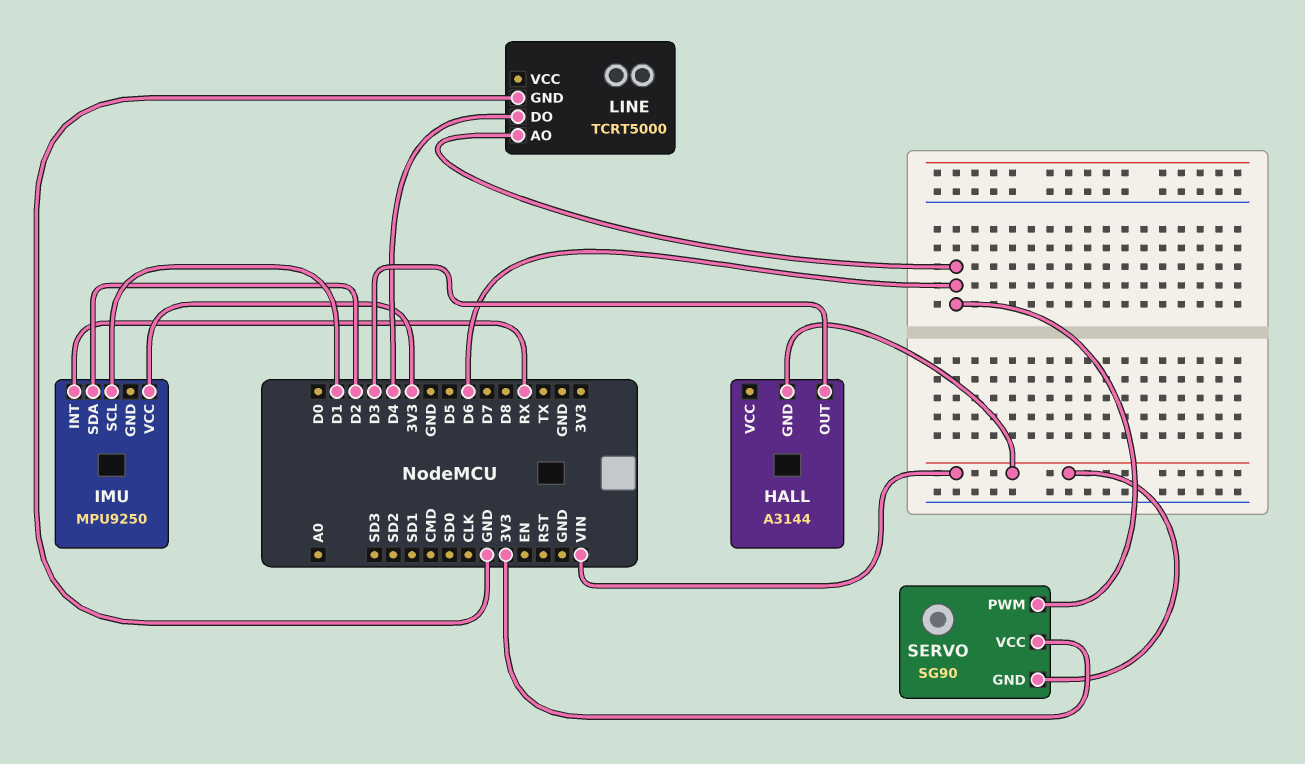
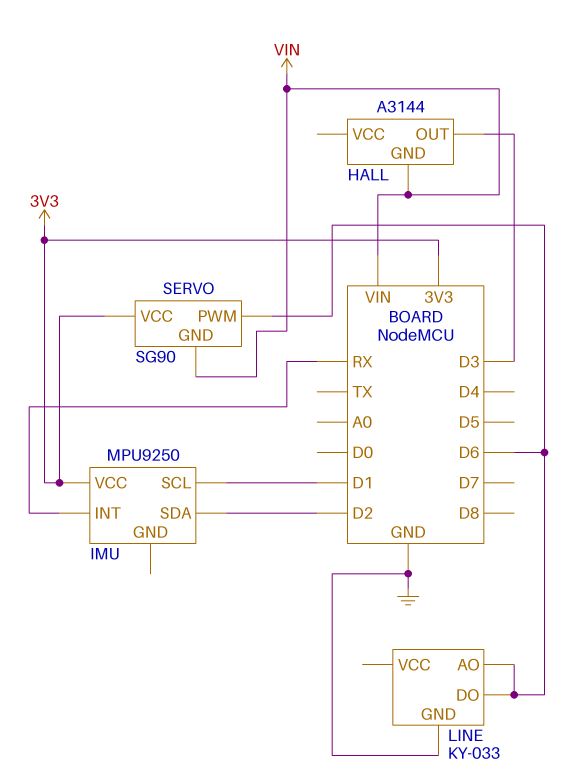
LINE: TCRT5000 -> KY-033
LINE pin DO: D4 -> D6

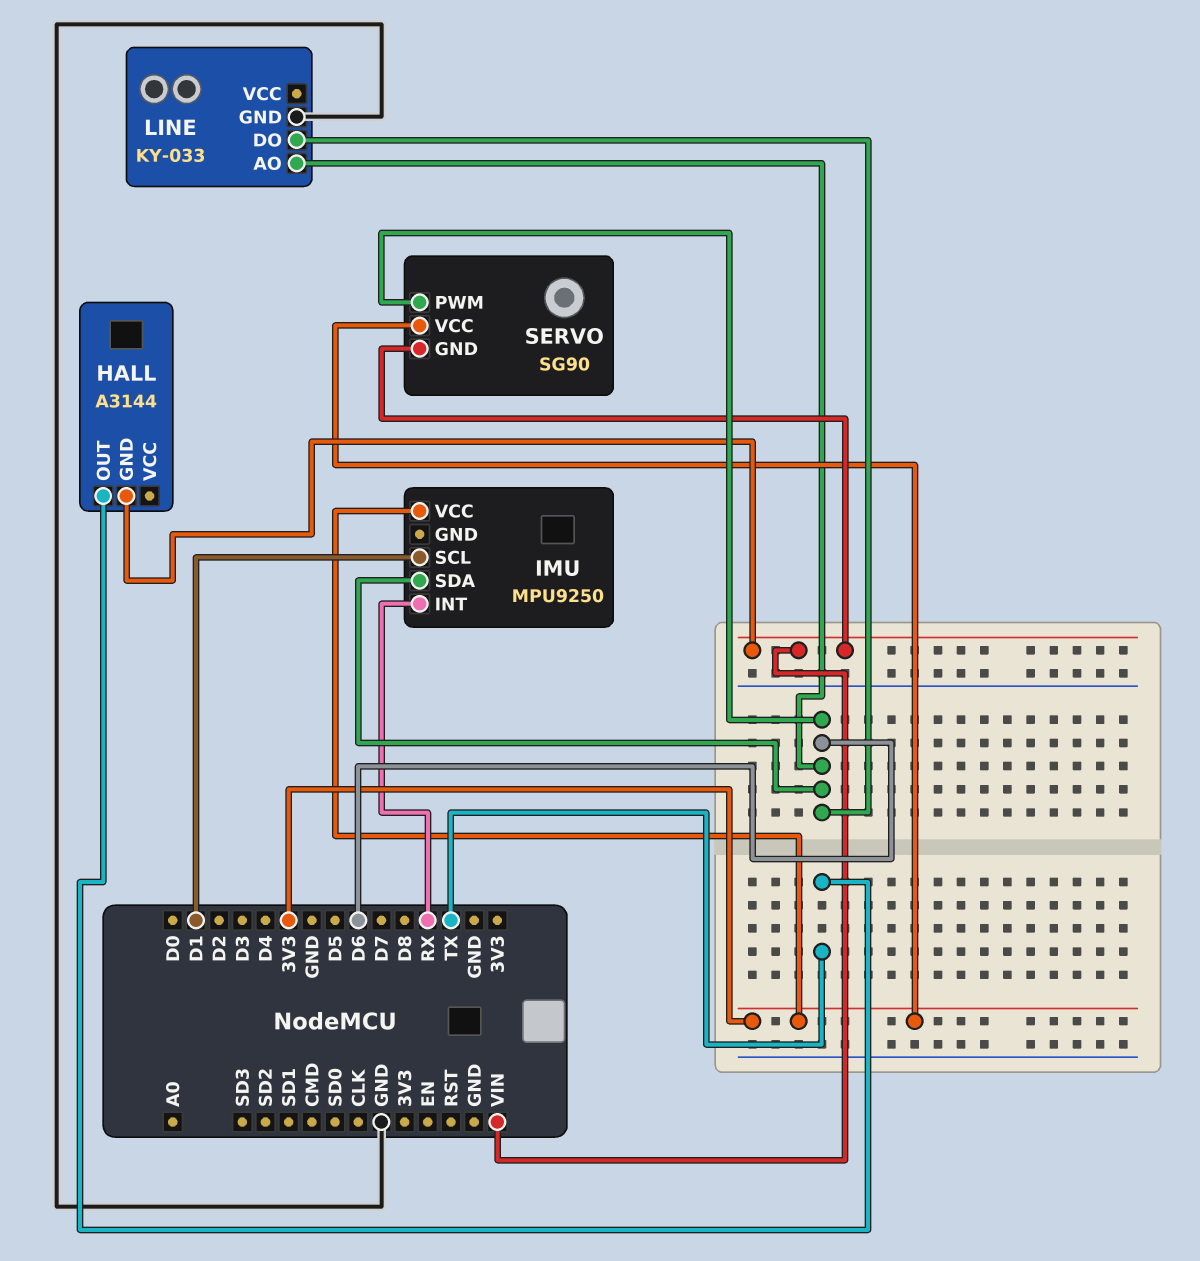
HALL pin OUT: D3 -> TX
IMU pin SDA: D2 -> D6

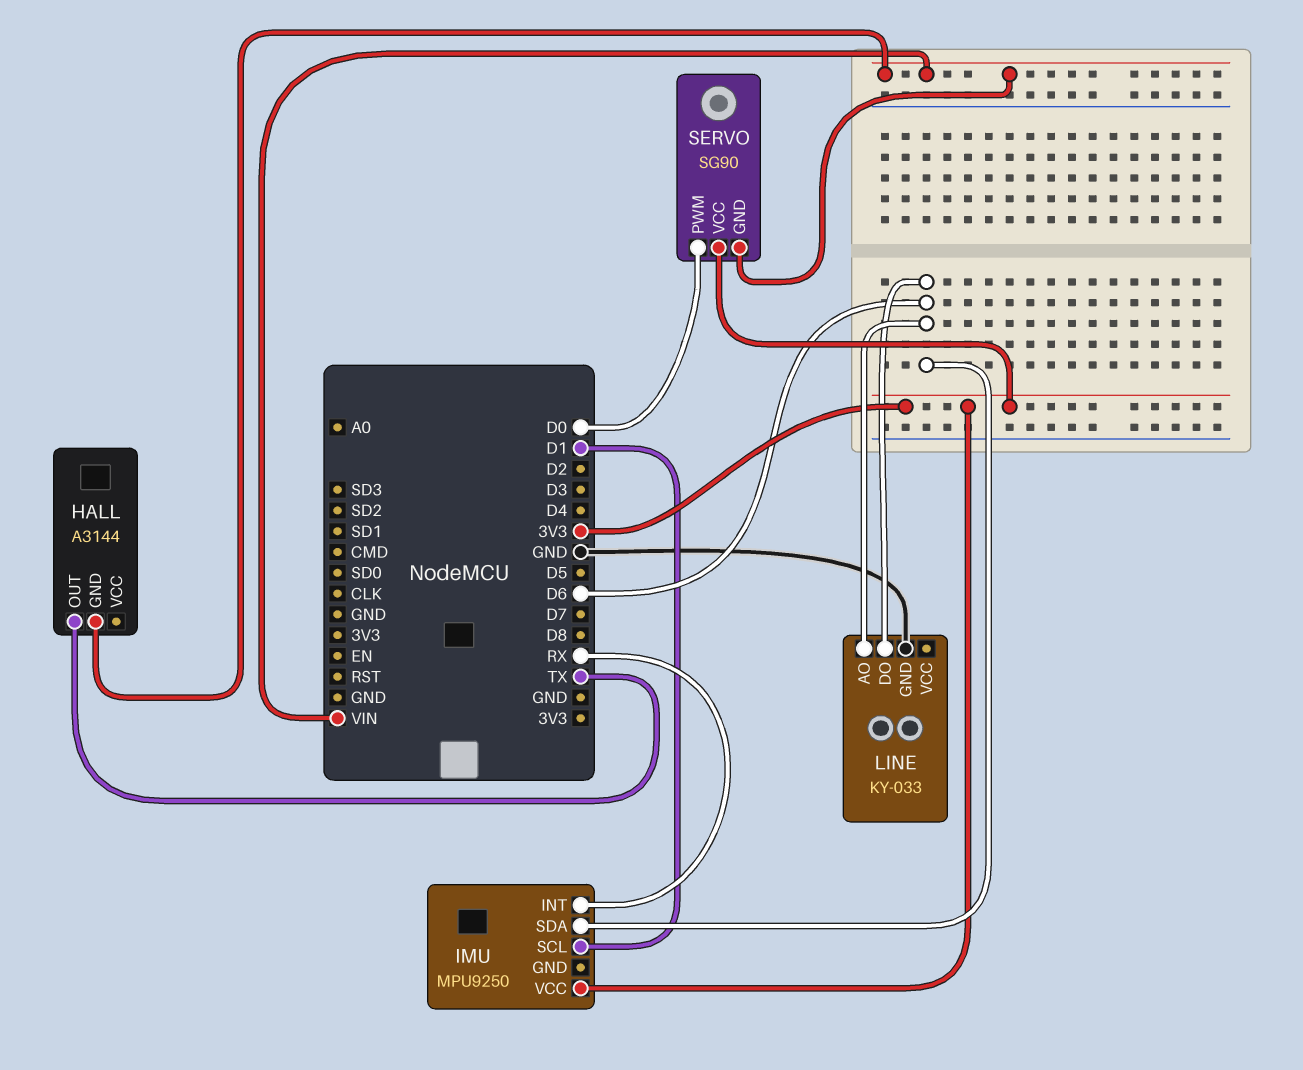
SERVO pin PWM: D6 -> D0

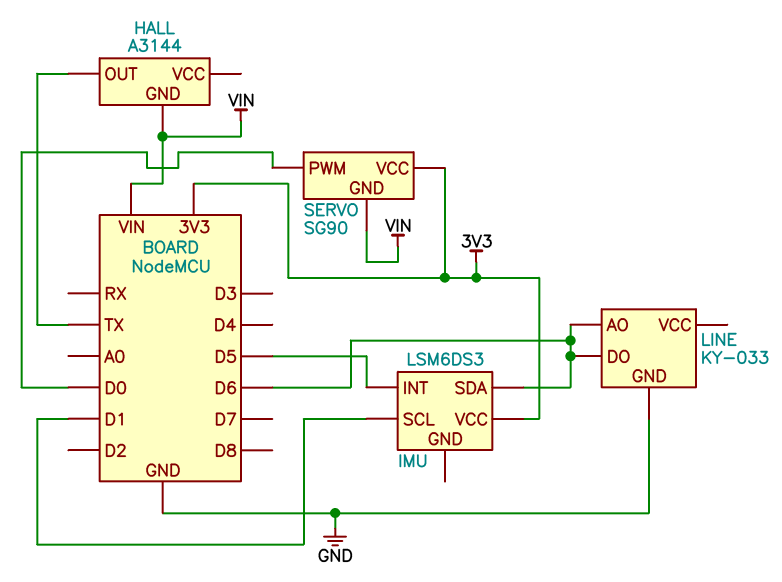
IMU: MPU9250 -> LSM6DS3
IMU pin INT: RX -> D5

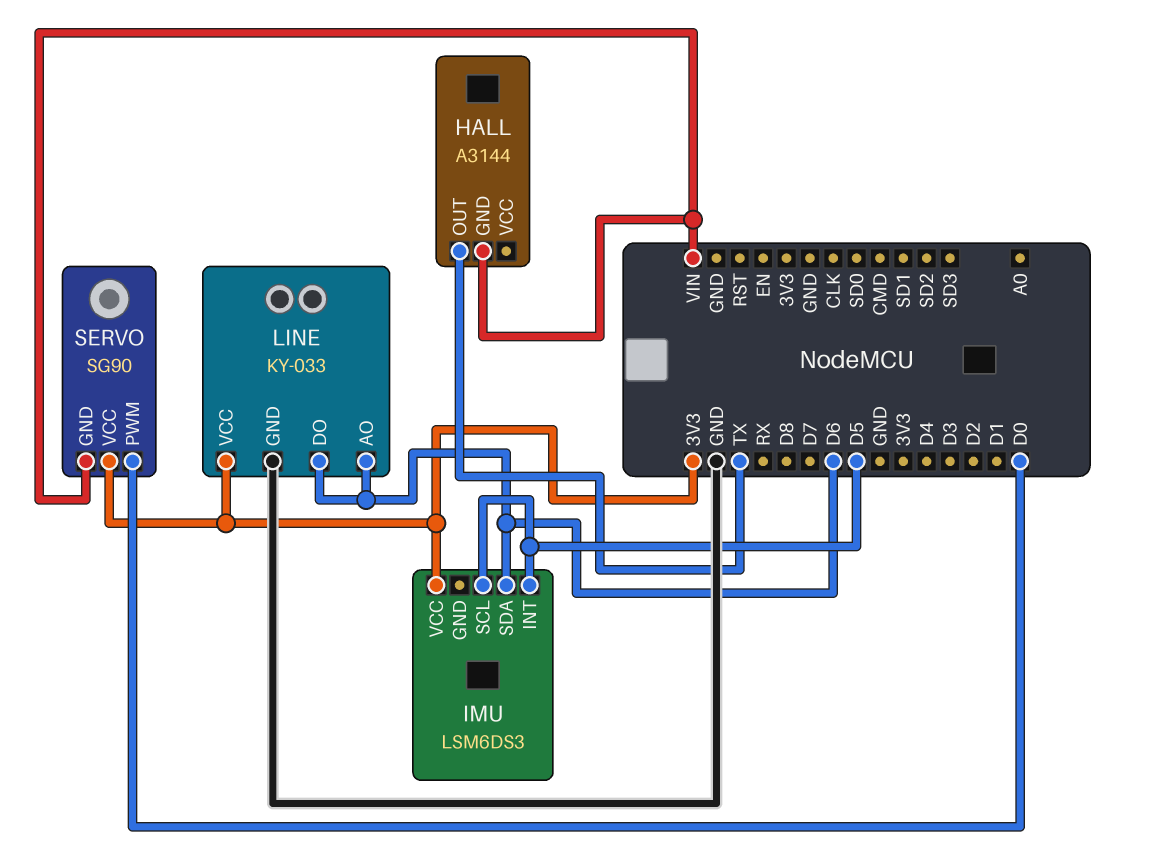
IMU pin SCL: D1 -> D5
LINE pin VCC: none -> 3V3

